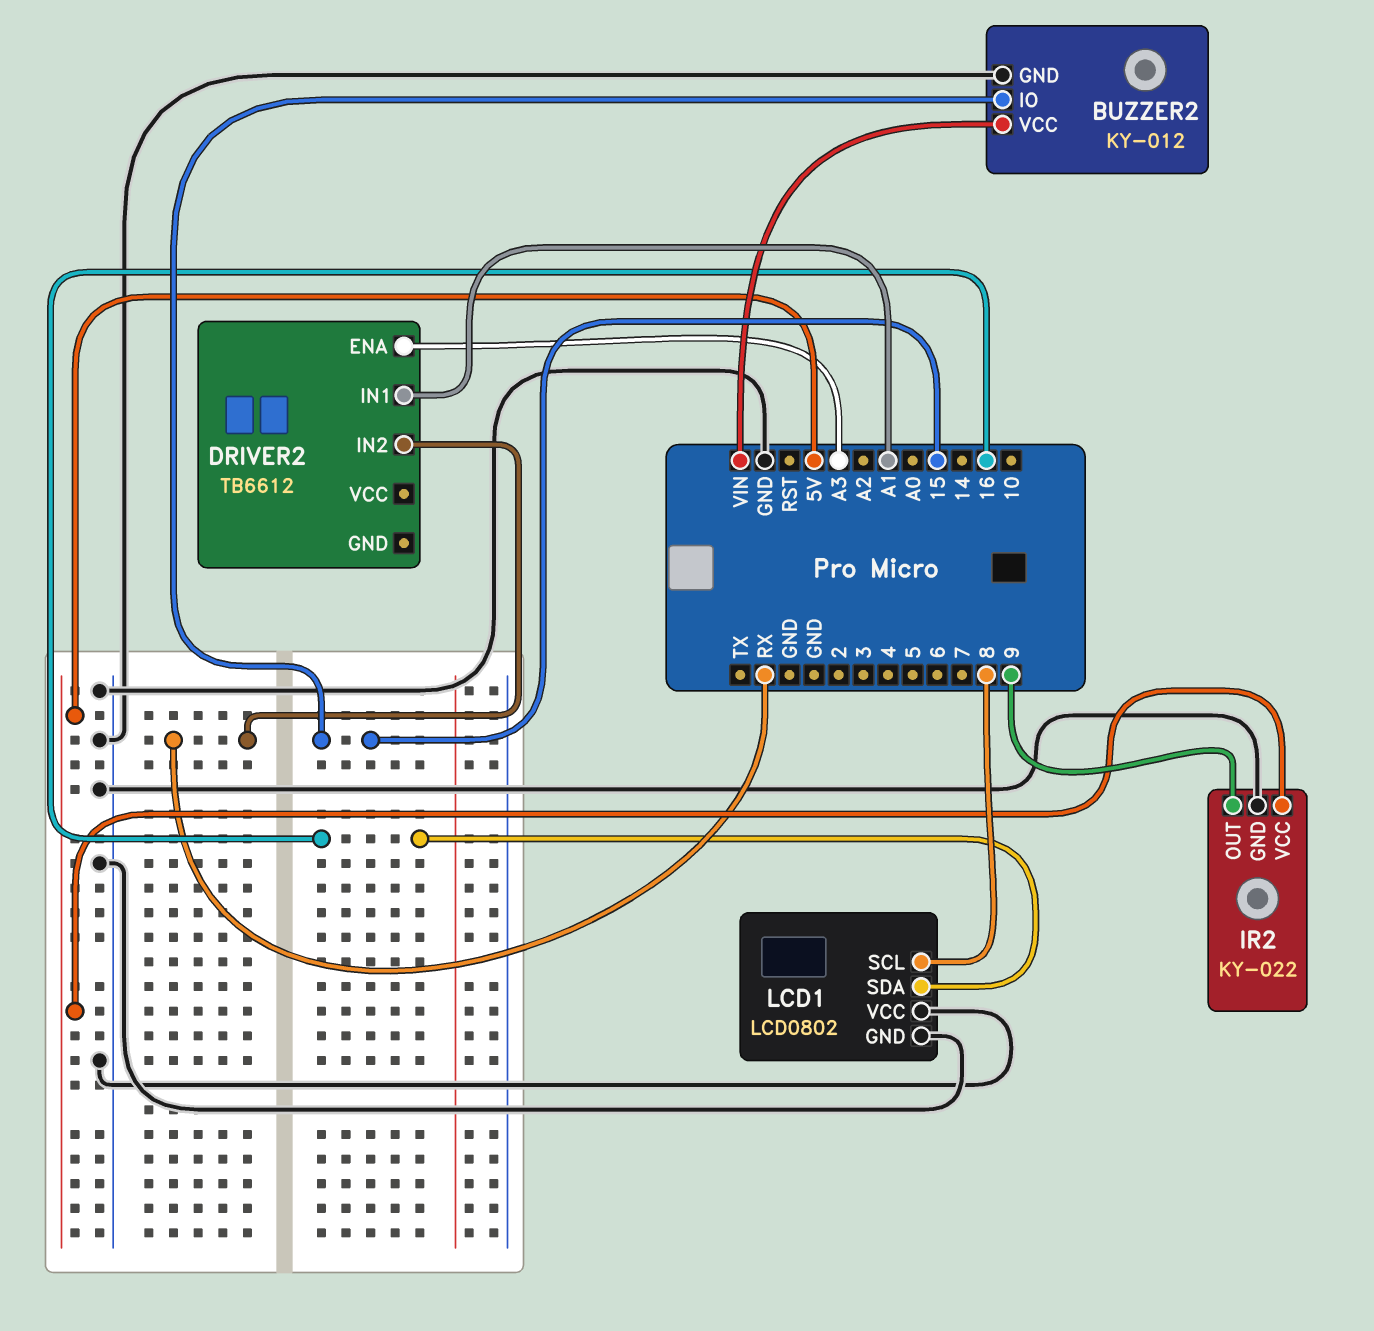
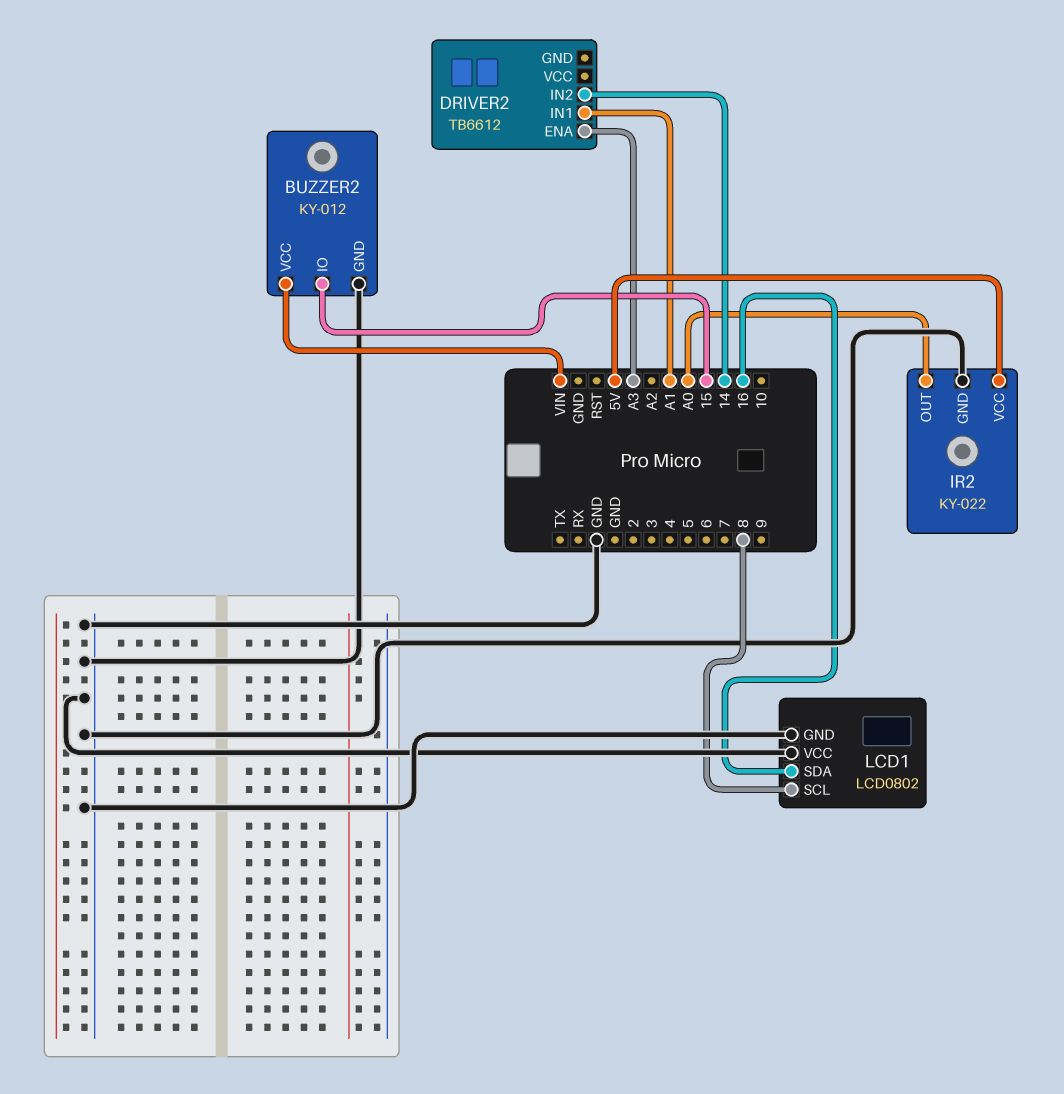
DRIVER2 pin IN2: RX -> 14
IR2 pin OUT: 9 -> A0

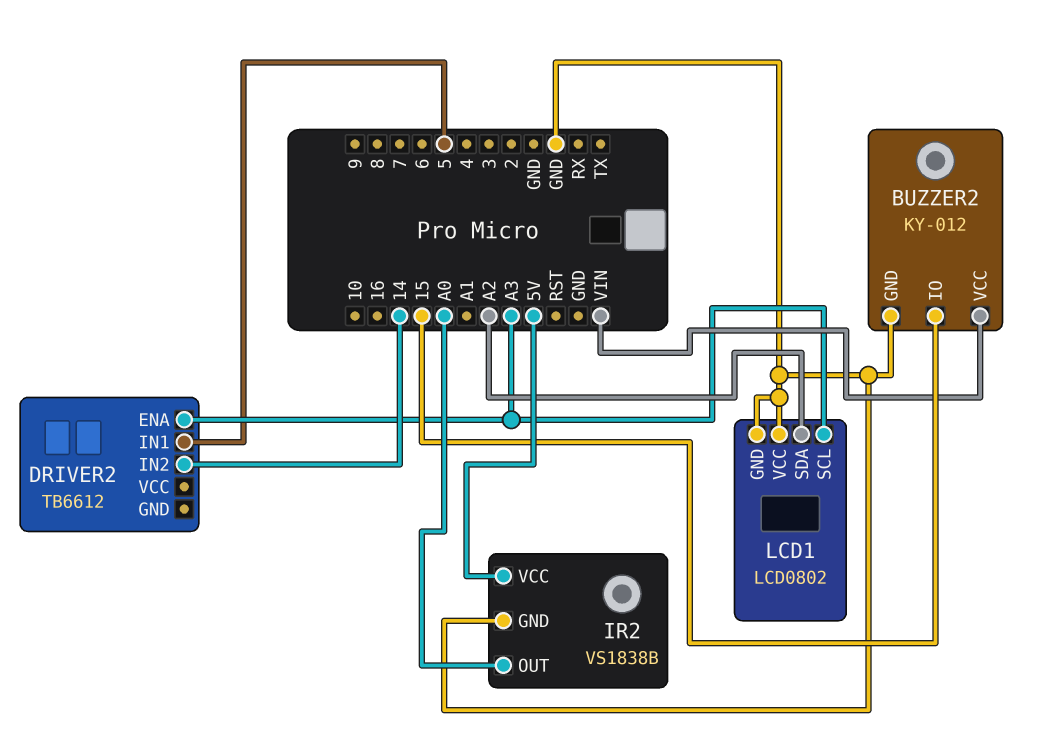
DRIVER2 pin IN1: A1 -> 5
IR2: KY-022 -> VS1838B
LCD1 pin SCL: 8 -> A3
LCD1 pin SDA: 16 -> A2

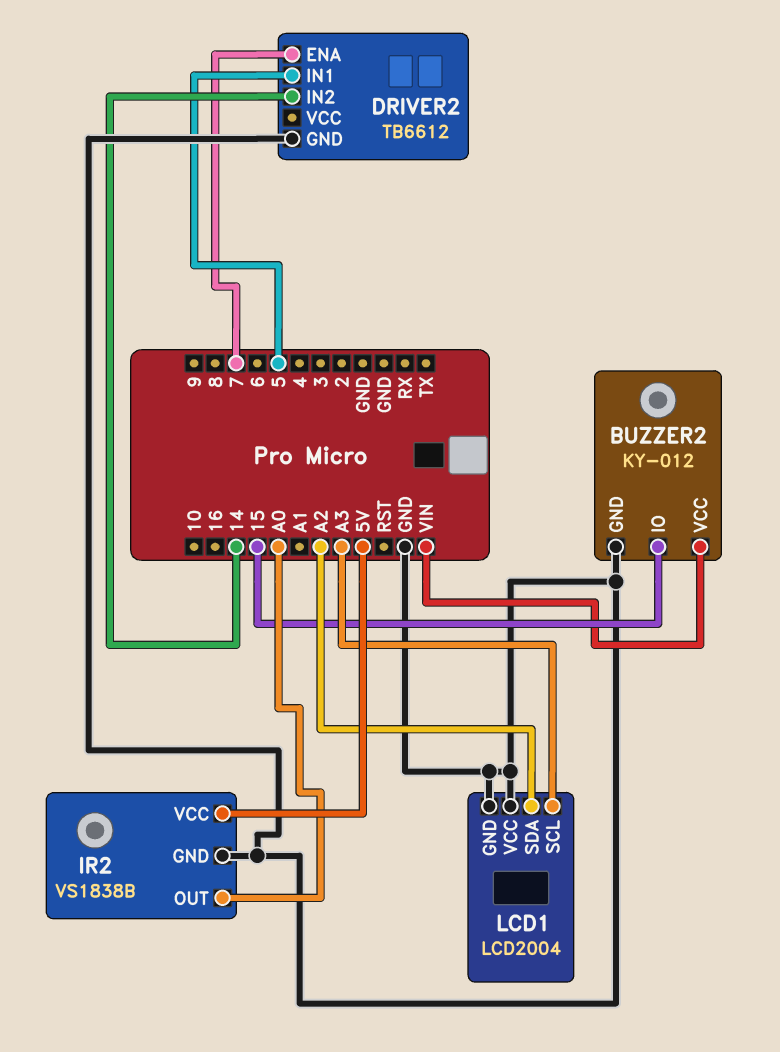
DRIVER2 pin ENA: A3 -> 7
DRIVER2 pin GND: none -> GND
LCD1: LCD0802 -> LCD2004

